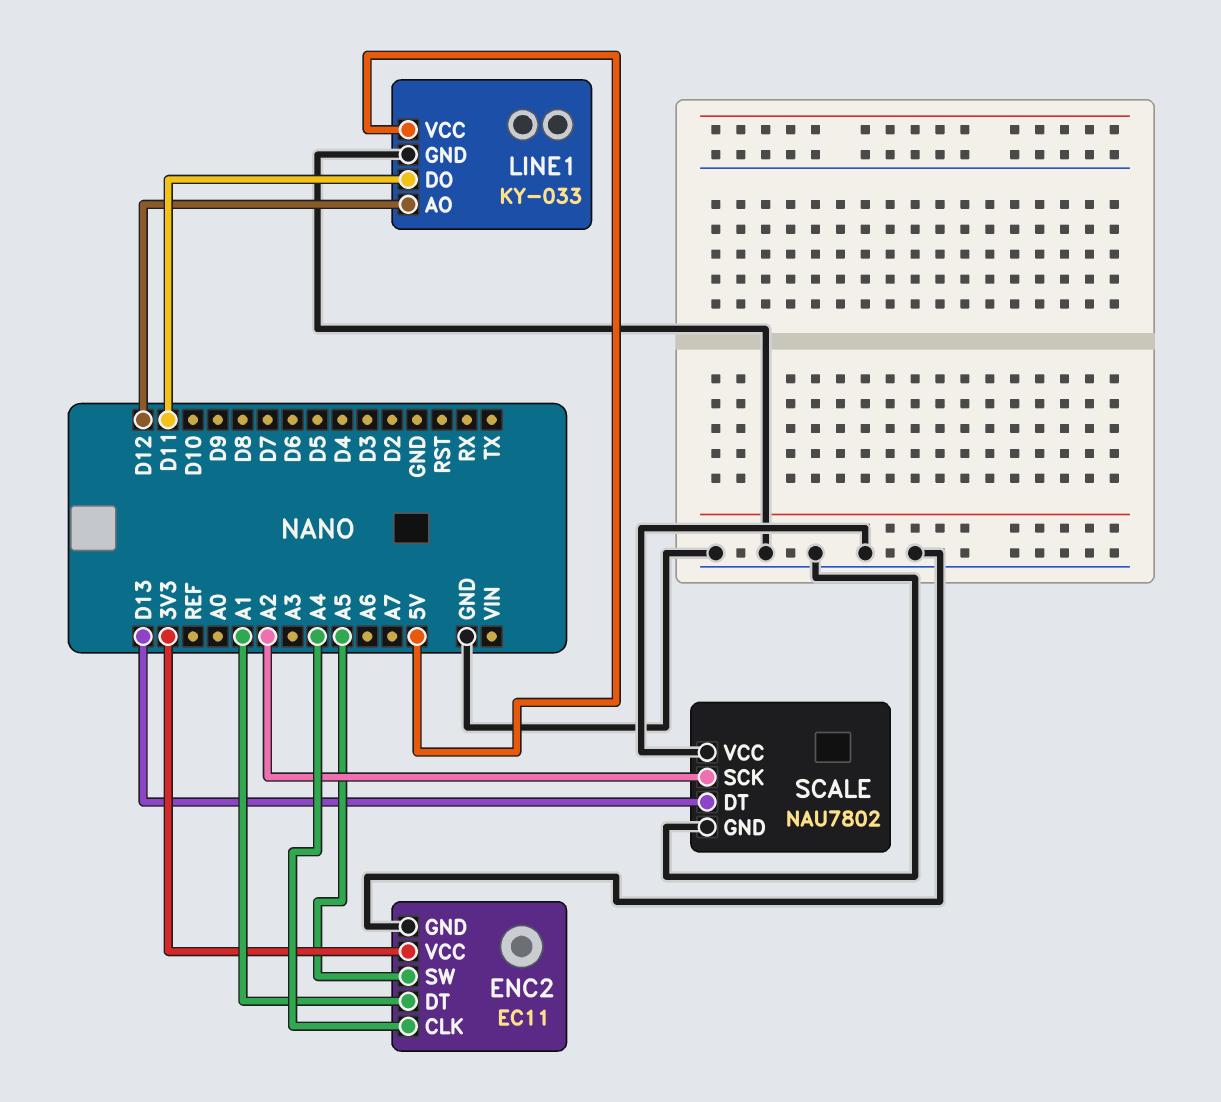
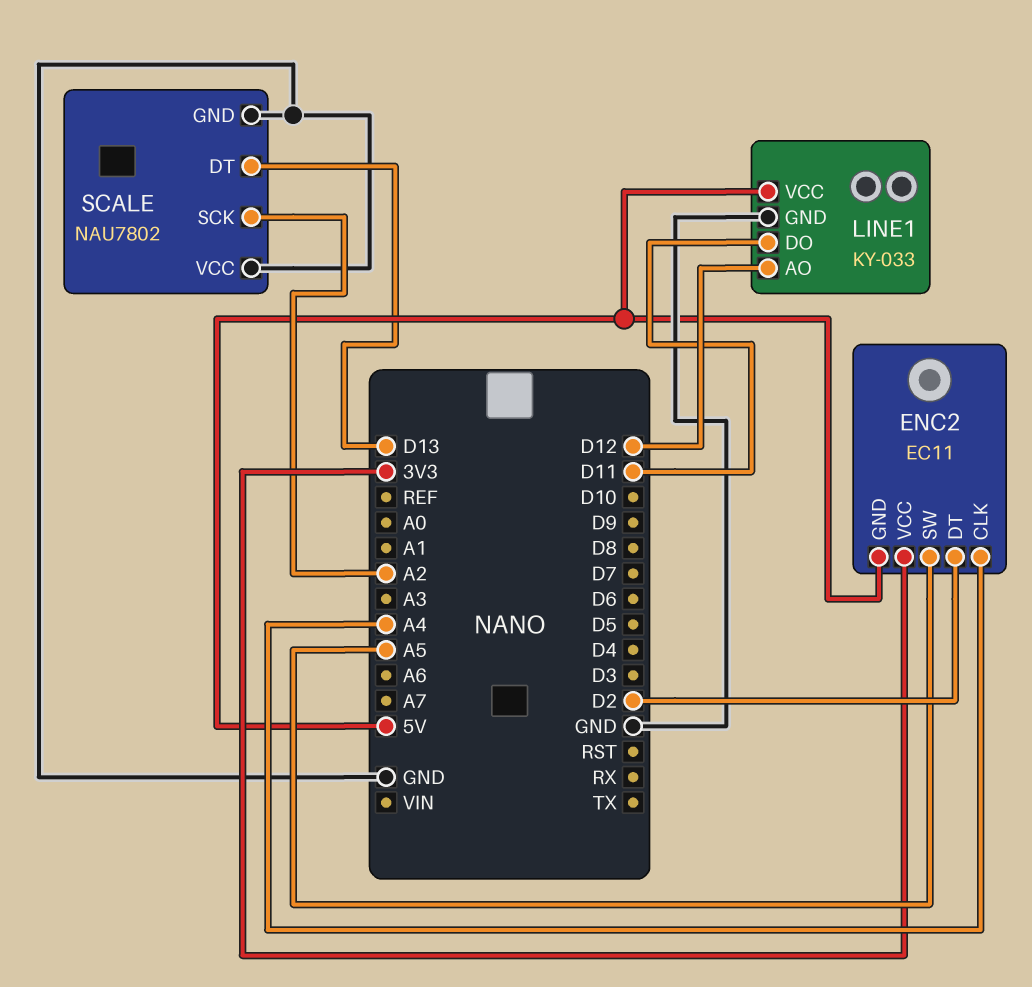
ENC2 pin DT: A1 -> D2
ENC2 pin GND: GND -> 5V

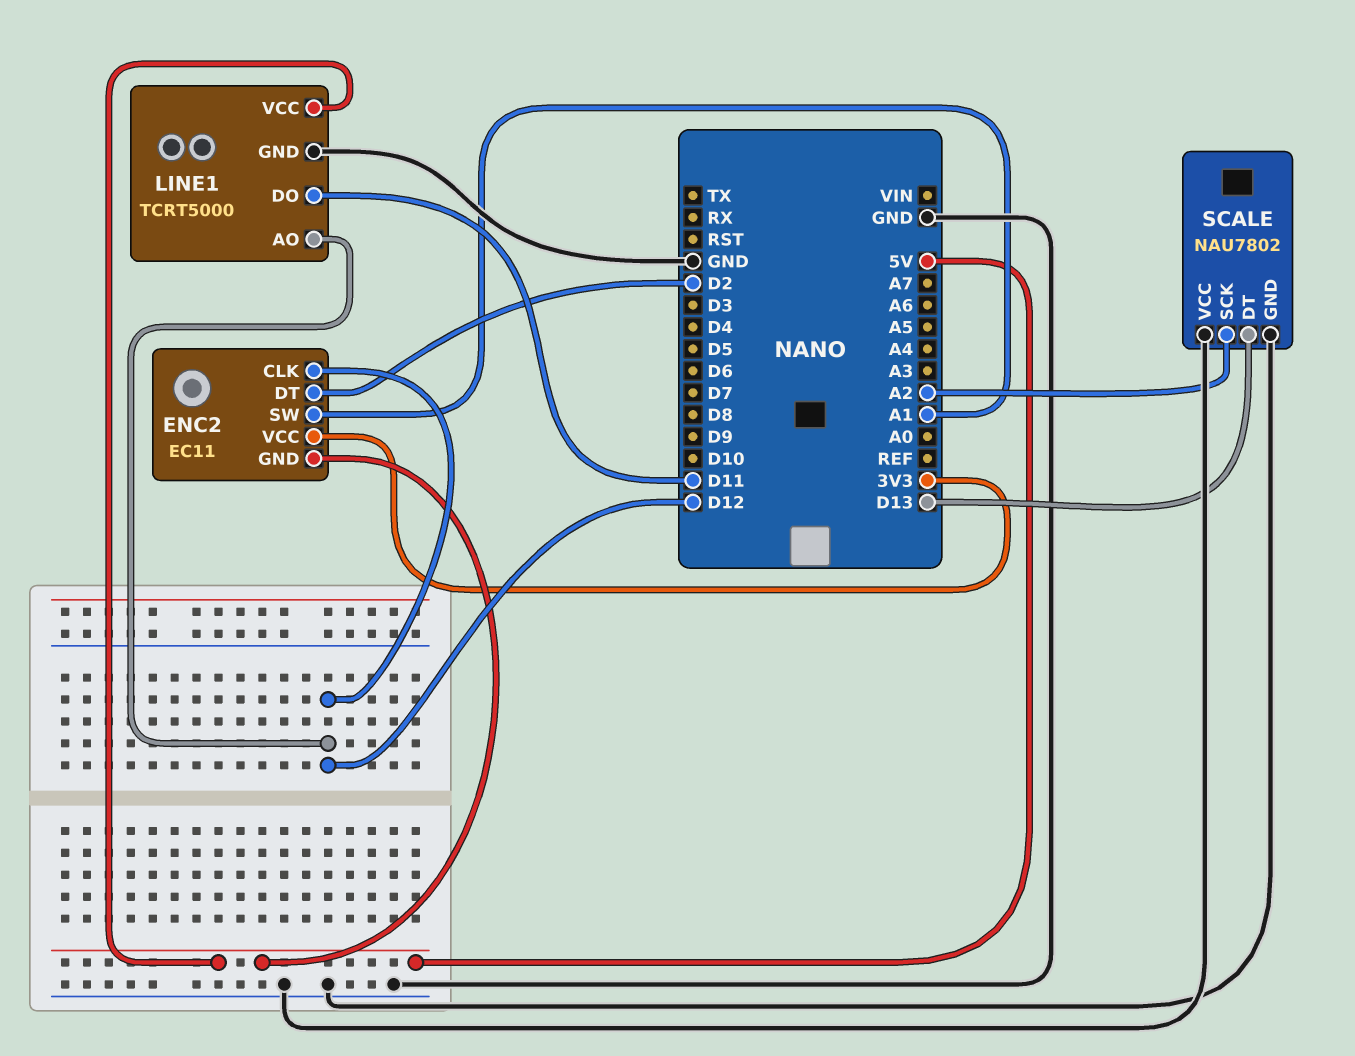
ENC2 pin CLK: A4 -> D12
ENC2 pin SW: A5 -> A1
LINE1: KY-033 -> TCRT5000

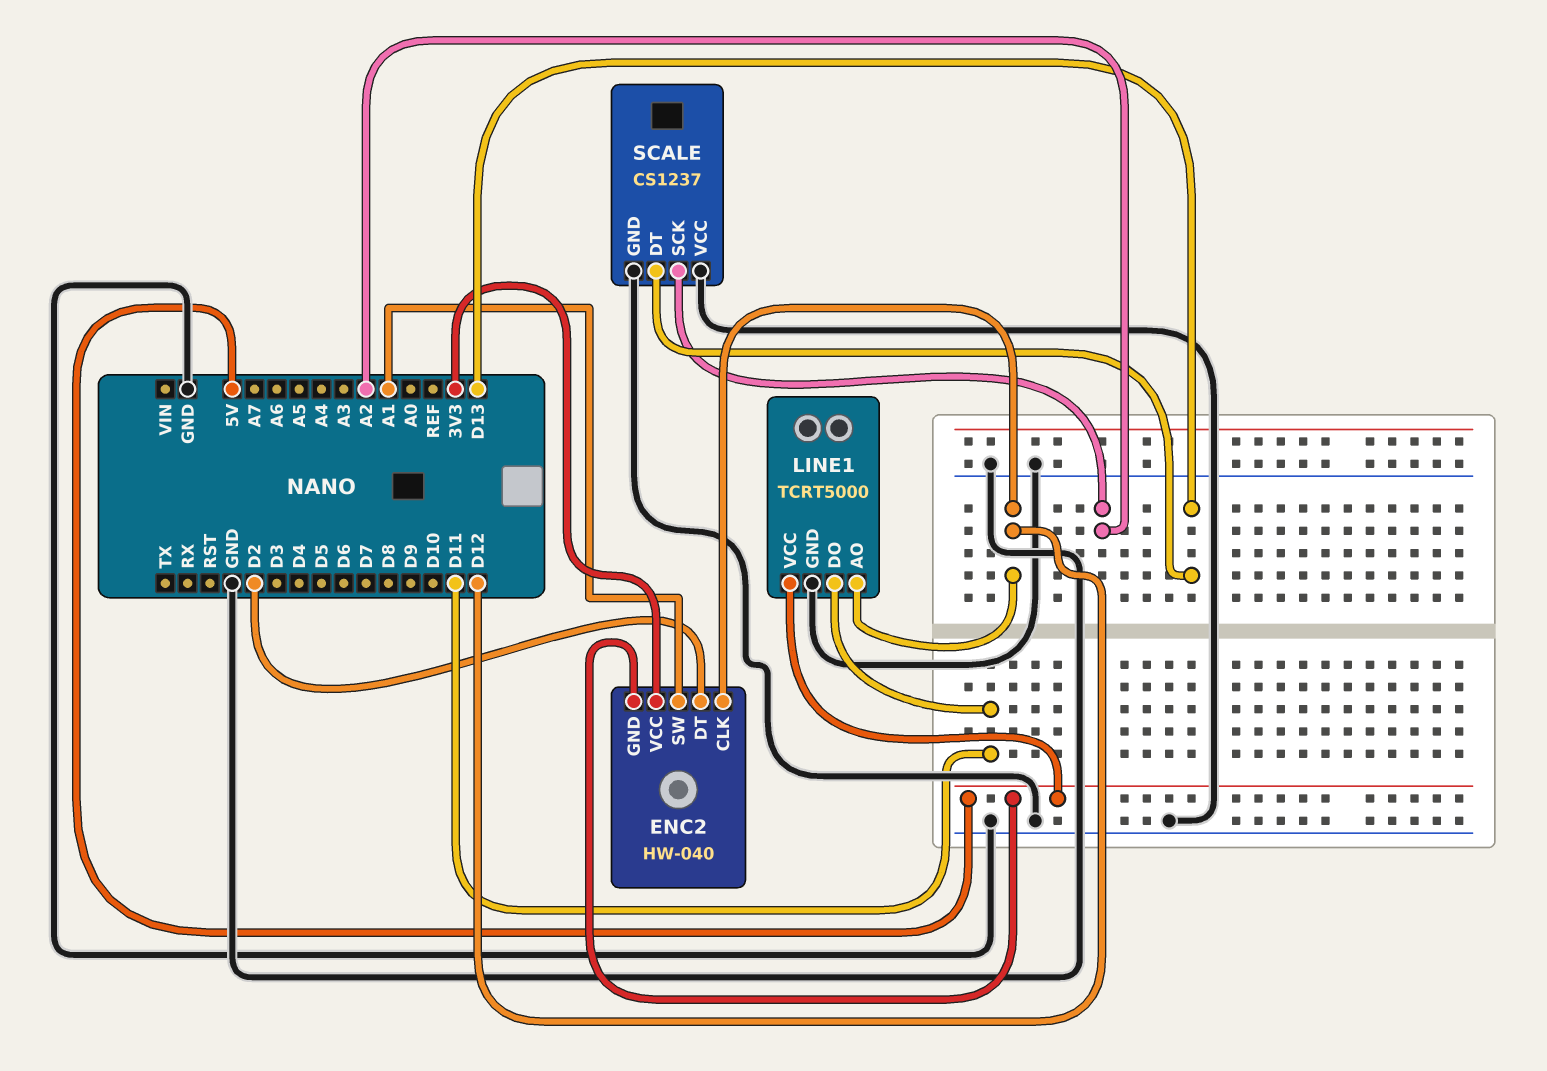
ENC2: EC11 -> HW-040
SCALE: NAU7802 -> CS1237

